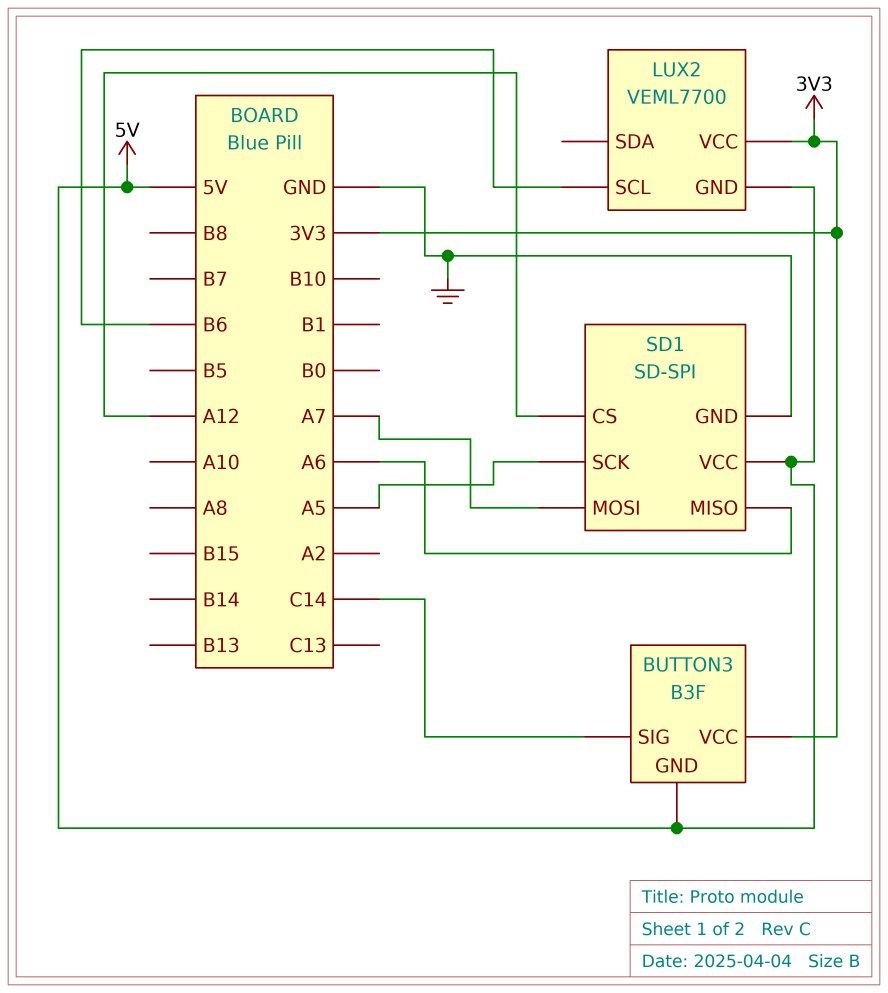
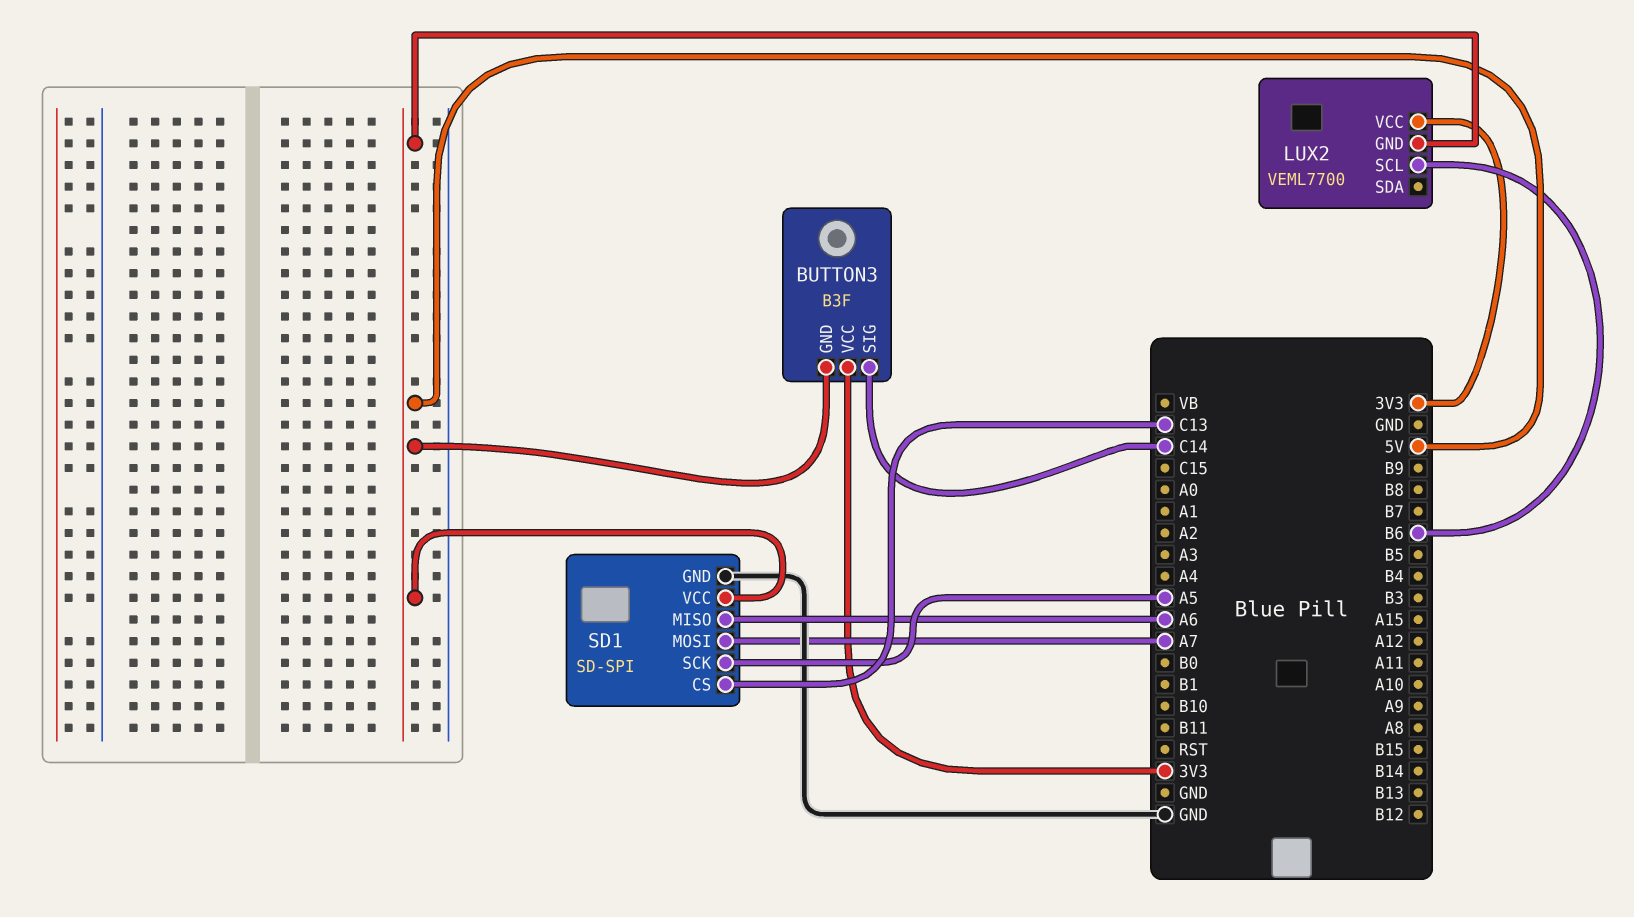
SD1 pin CS: A12 -> C13

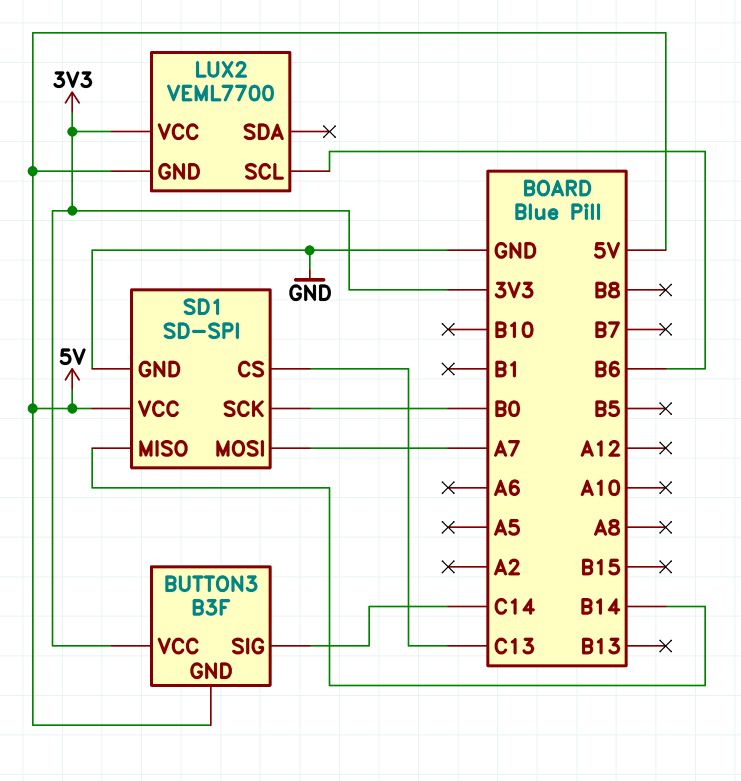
SD1 pin MISO: A6 -> B14
SD1 pin SCK: A5 -> B0

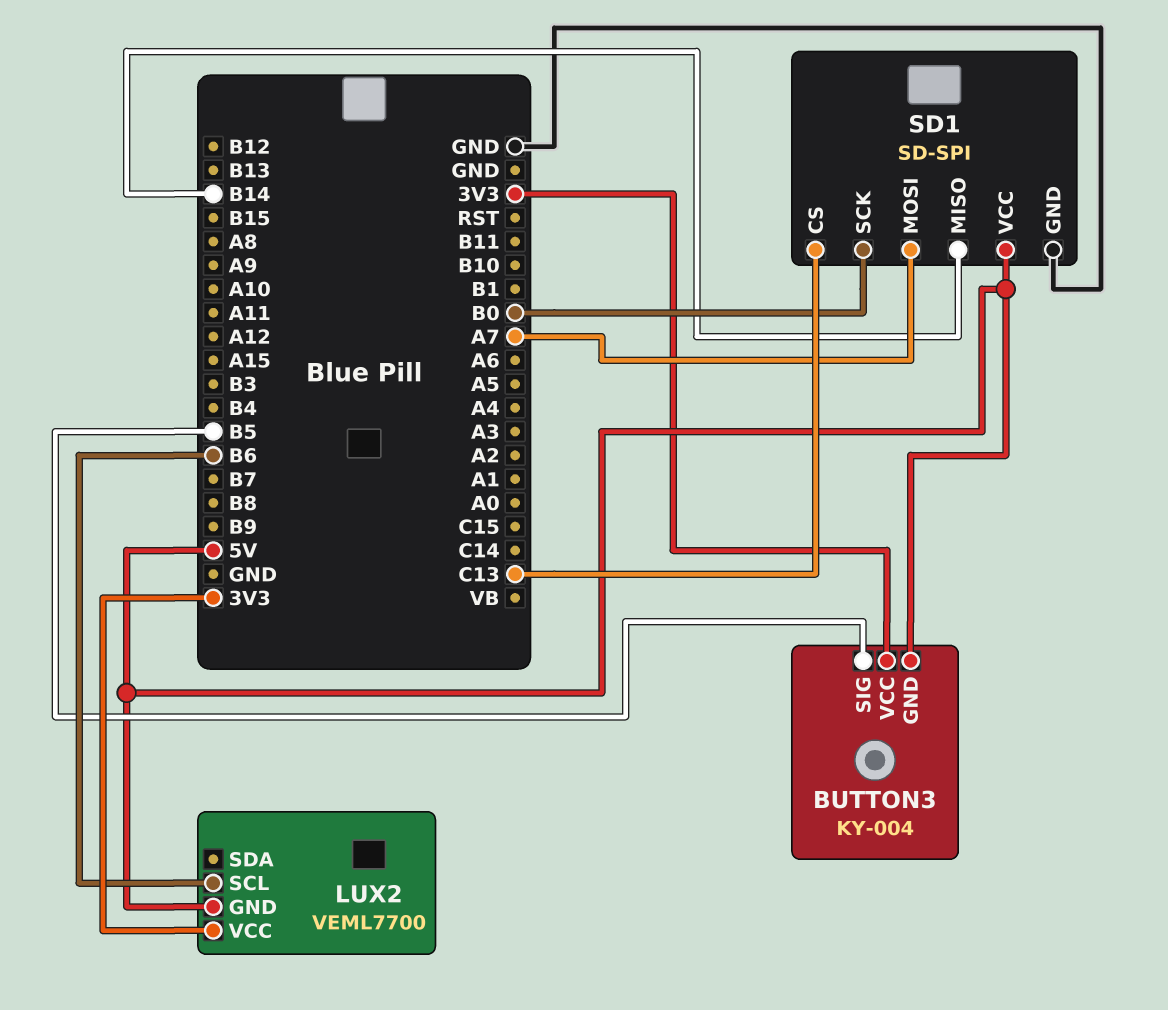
BUTTON3: B3F -> KY-004
BUTTON3 pin SIG: C14 -> B5

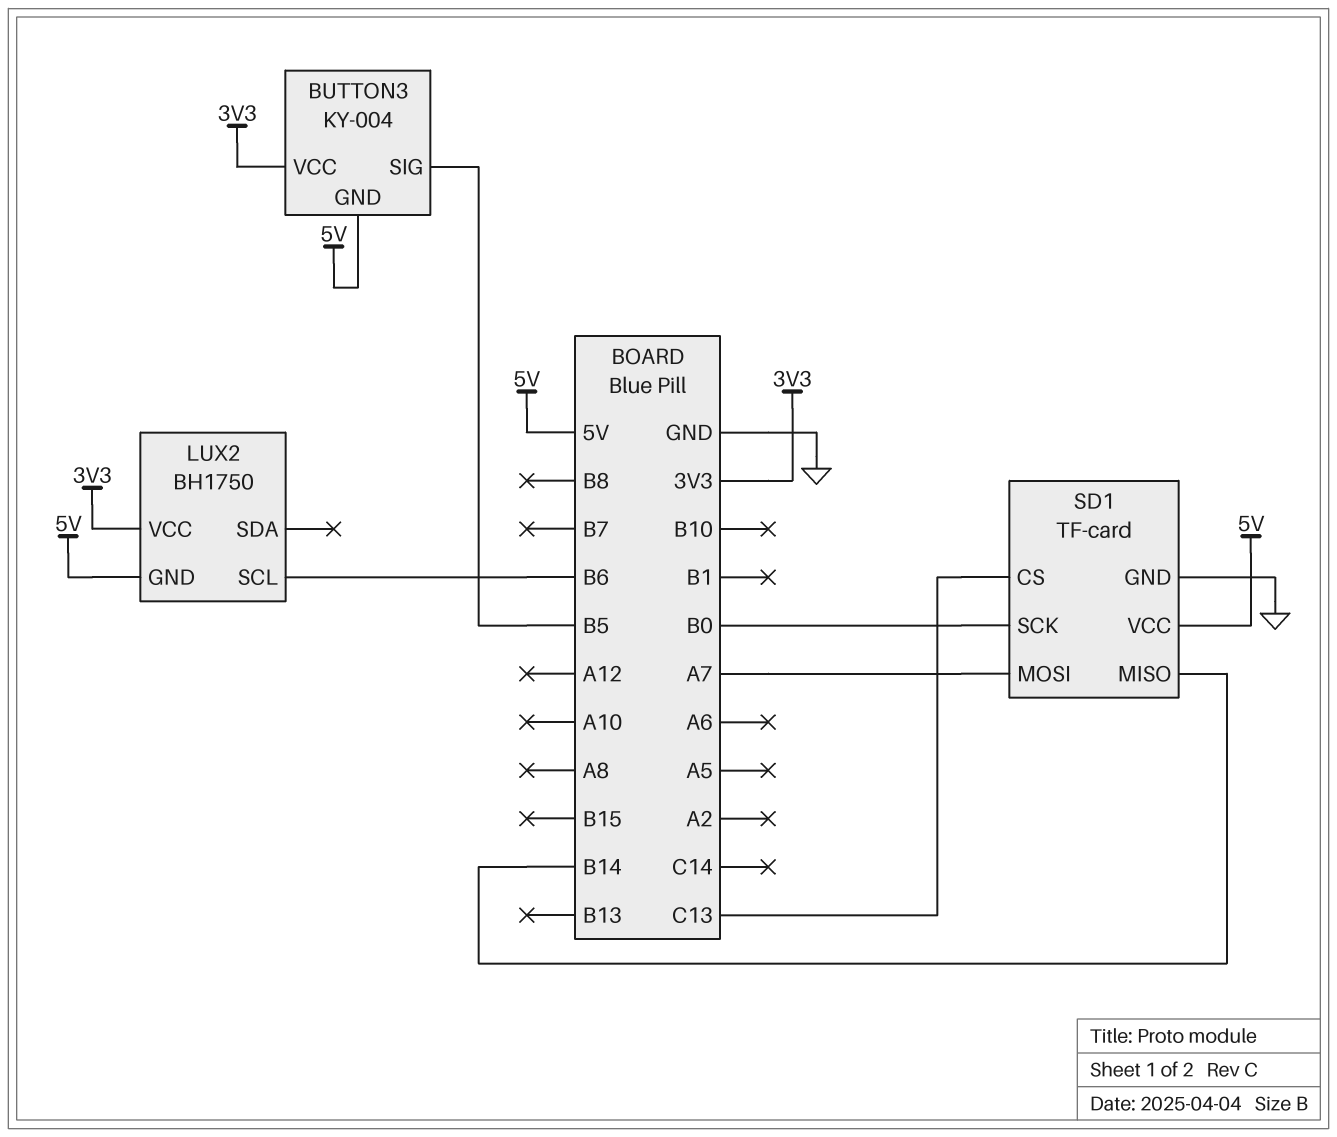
LUX2: VEML7700 -> BH1750
SD1: SD-SPI -> TF-card

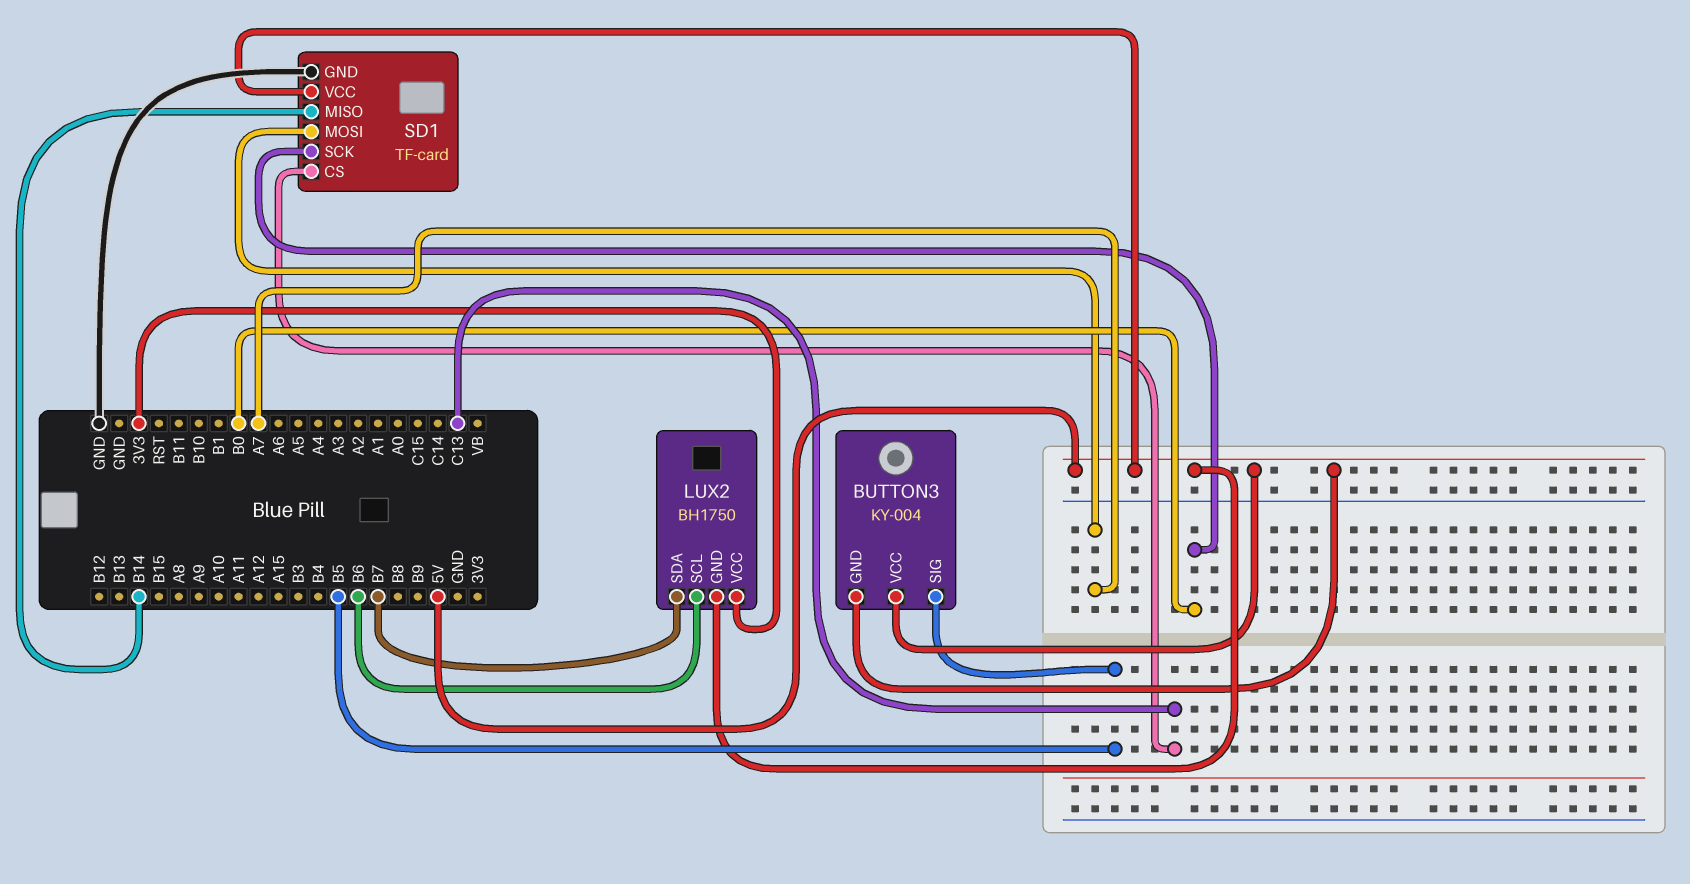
BUTTON3 pin VCC: 3V3 -> 5V
LUX2 pin SDA: none -> B7

